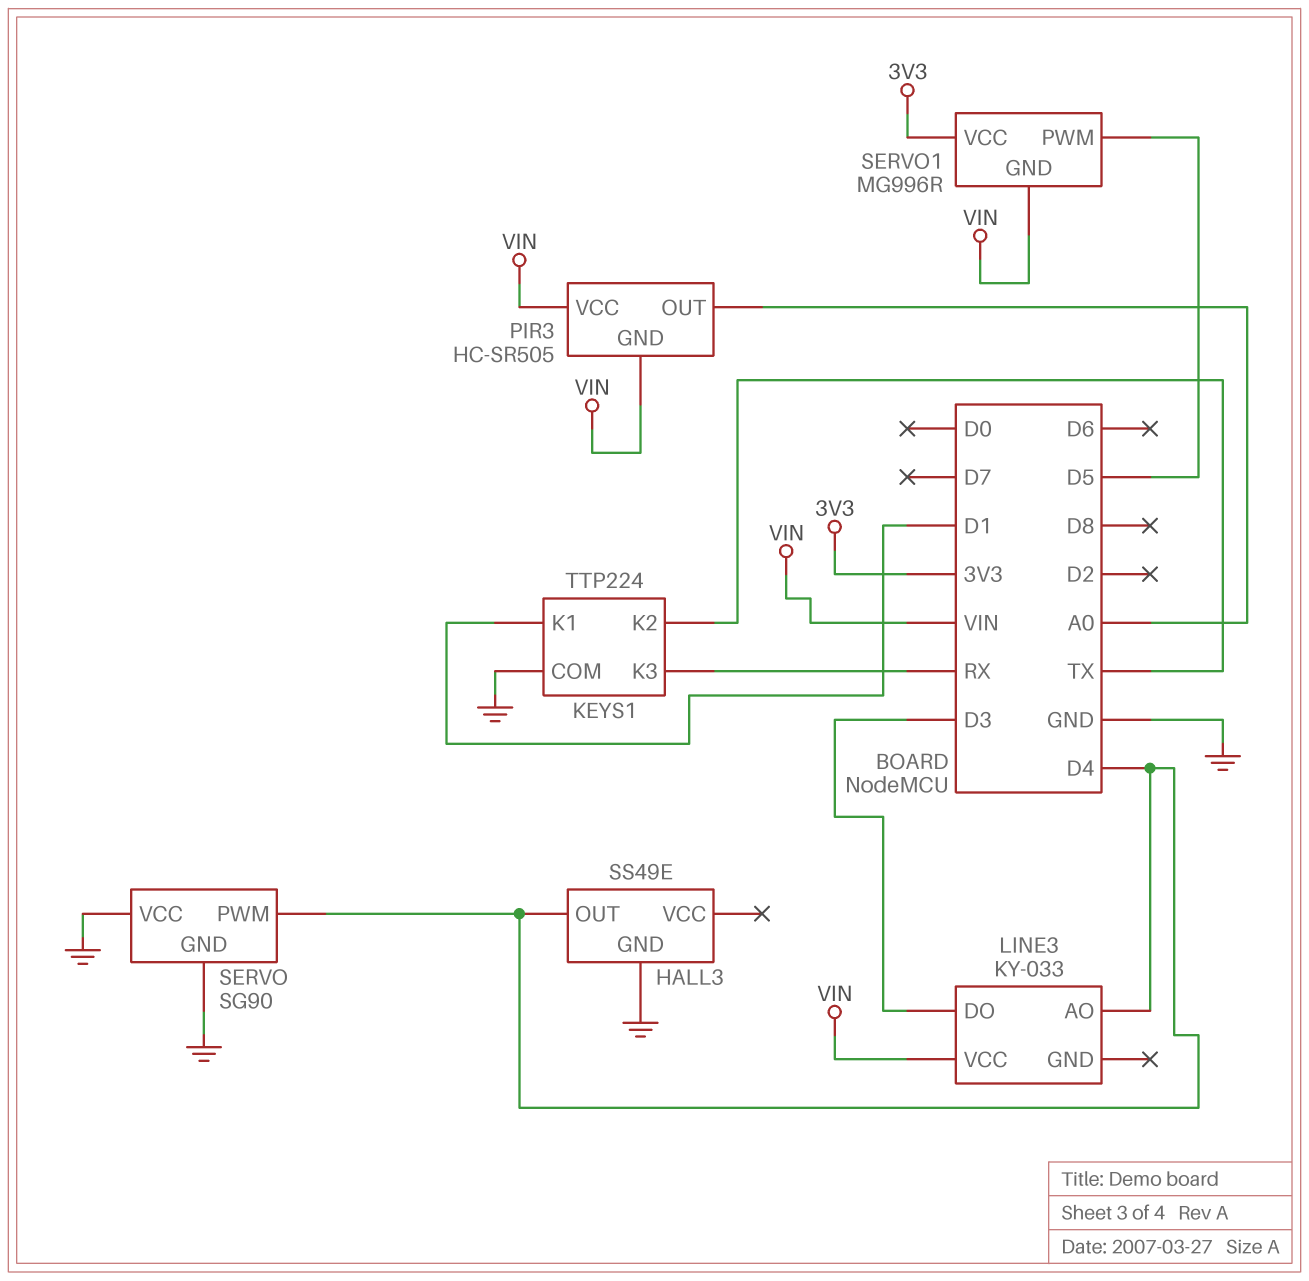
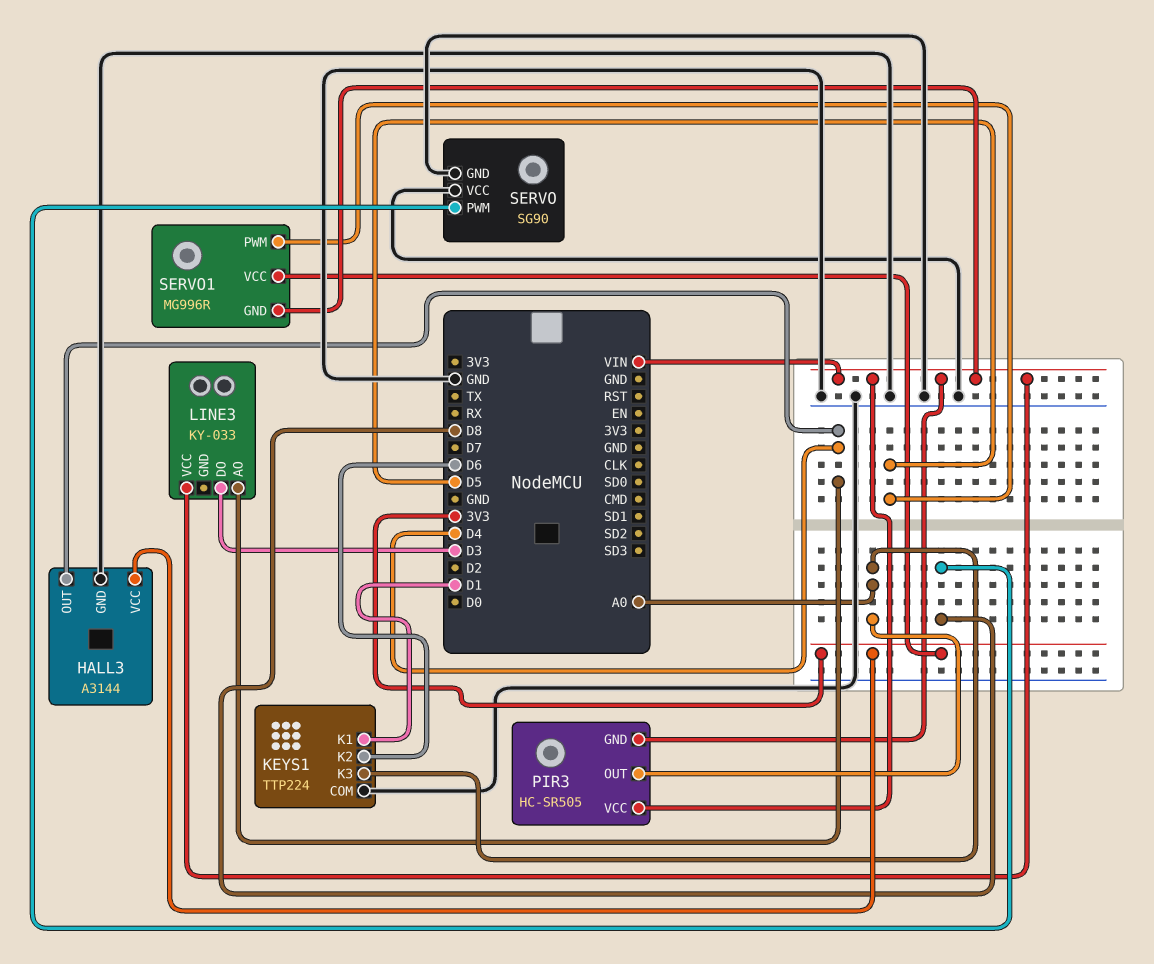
HALL3: SS49E -> A3144
HALL3 pin VCC: none -> 3V3
KEYS1 pin K2: TX -> D6
KEYS1 pin K3: RX -> A0
SERVO pin PWM: D4 -> D8

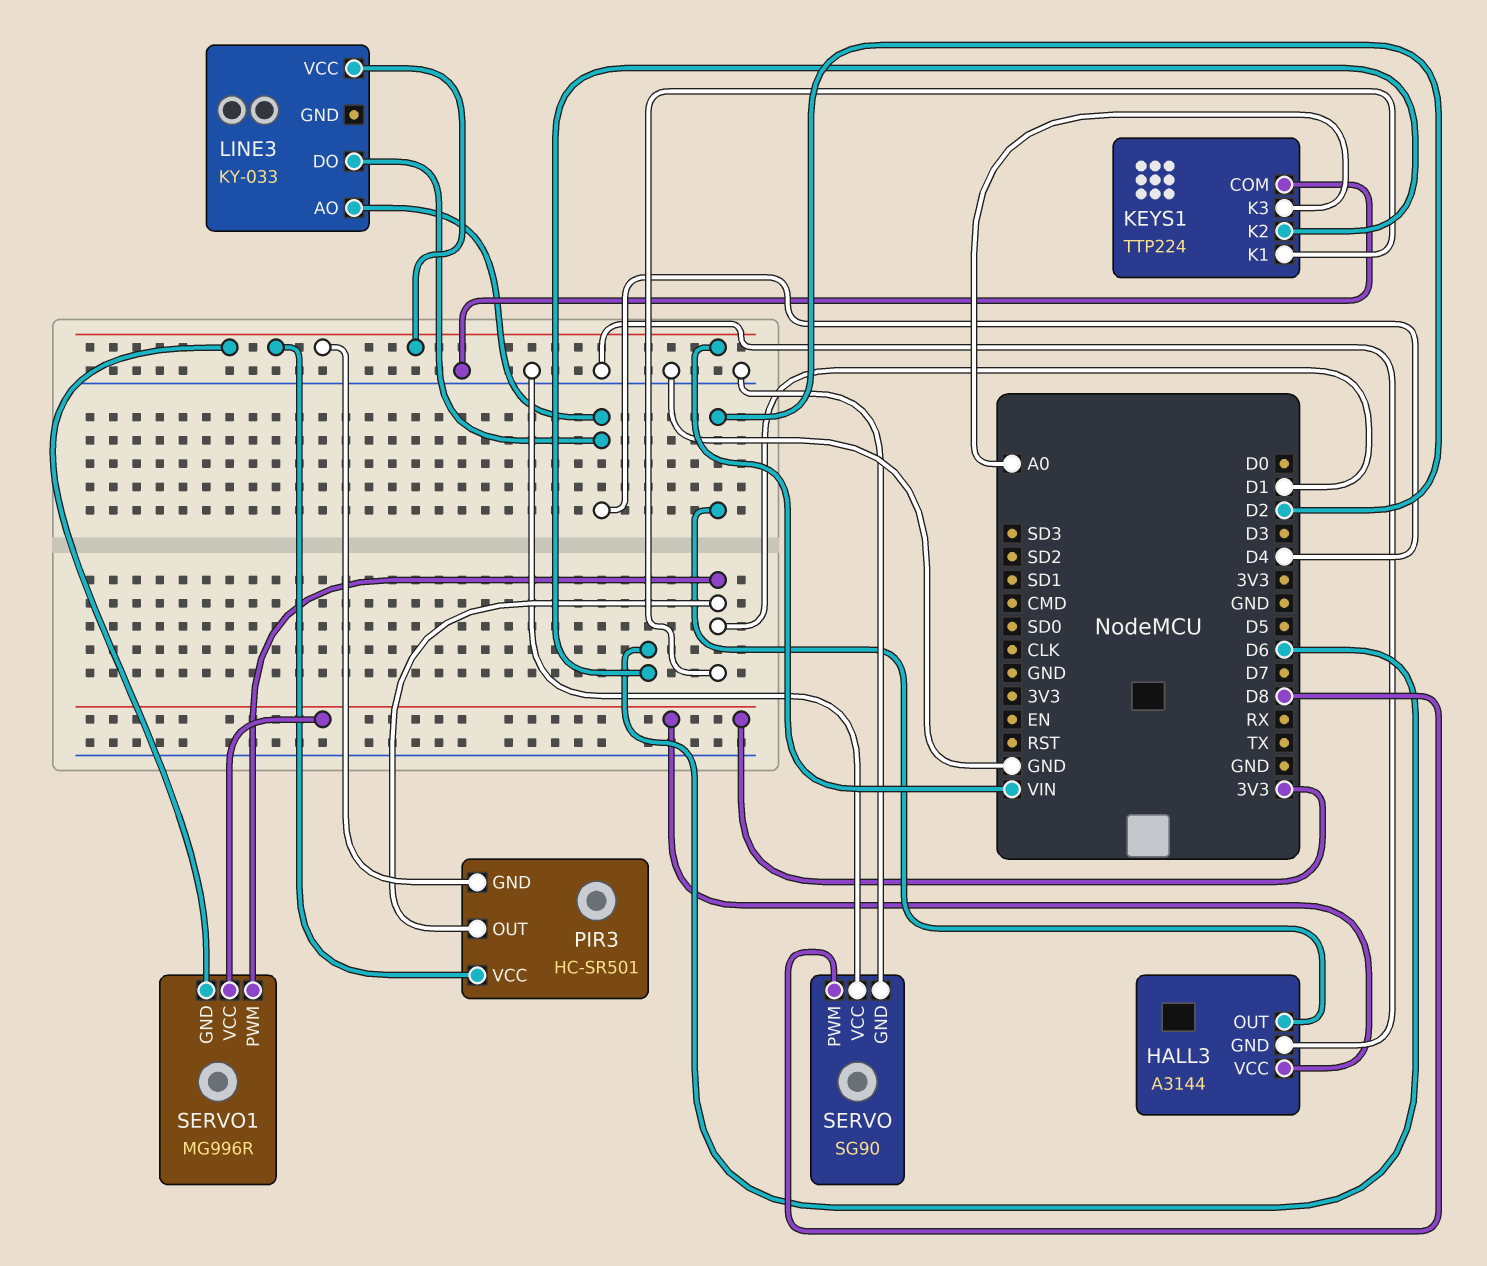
HALL3 pin OUT: D4 -> D2
LINE3 pin DO: D3 -> D4
PIR3: HC-SR505 -> HC-SR501
PIR3 pin OUT: A0 -> D1
SERVO1 pin PWM: D5 -> D1

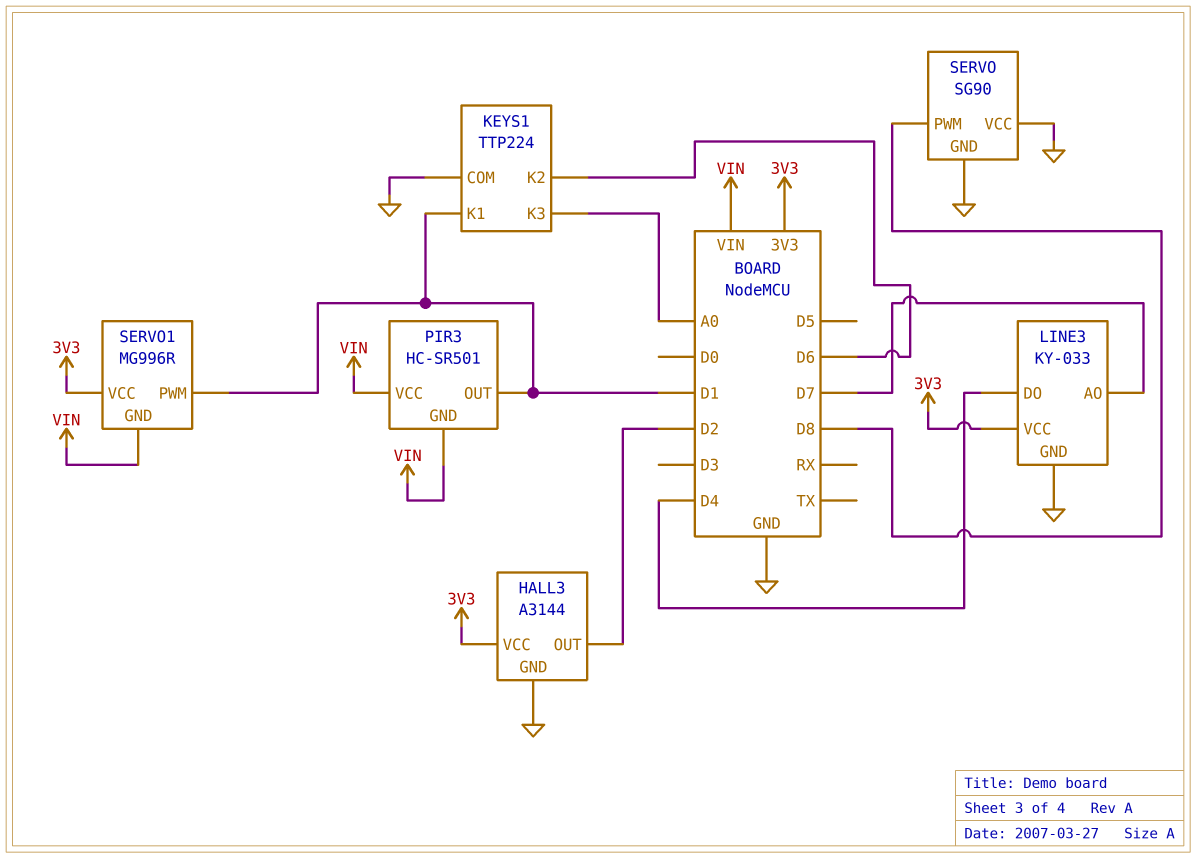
LINE3 pin AO: D4 -> D7
LINE3 pin GND: none -> GND
LINE3 pin VCC: VIN -> 3V3

